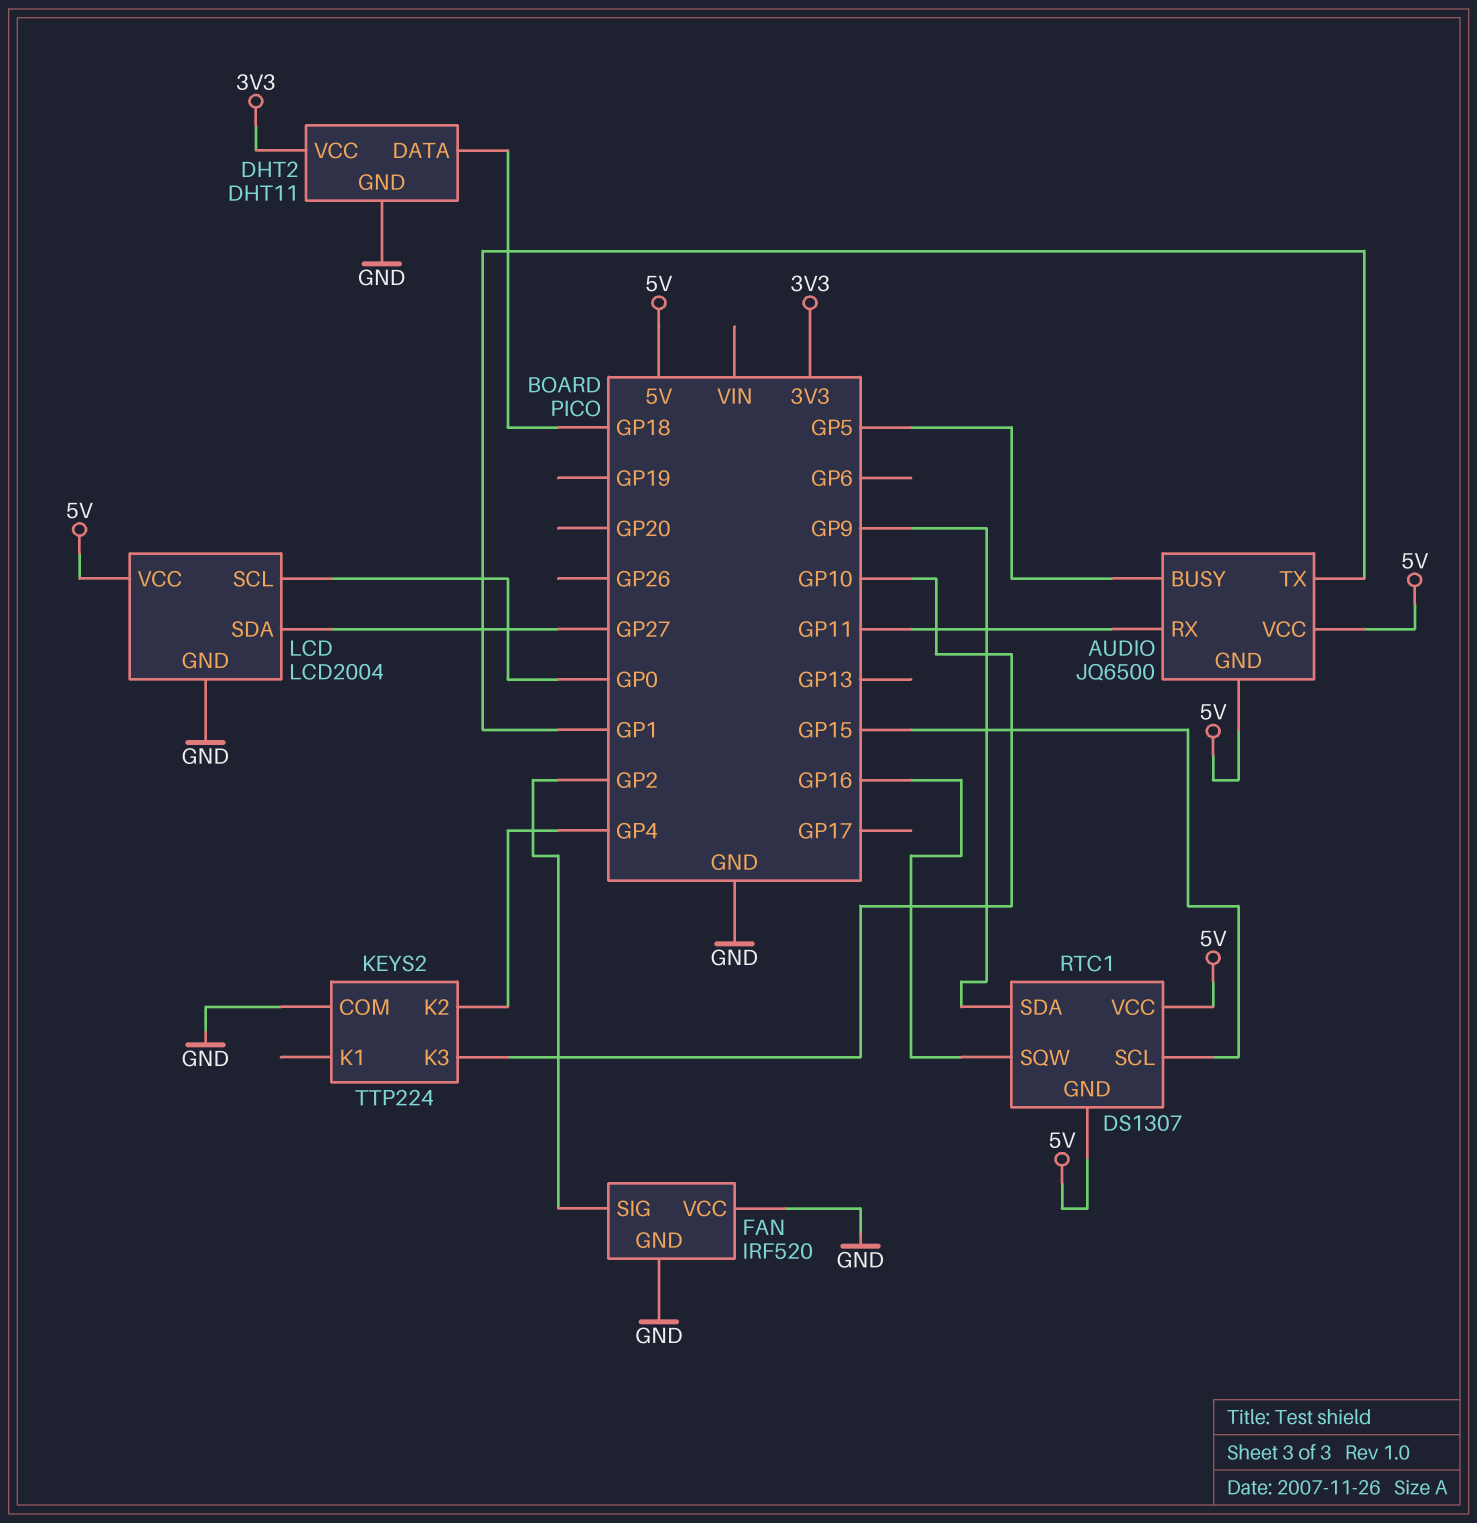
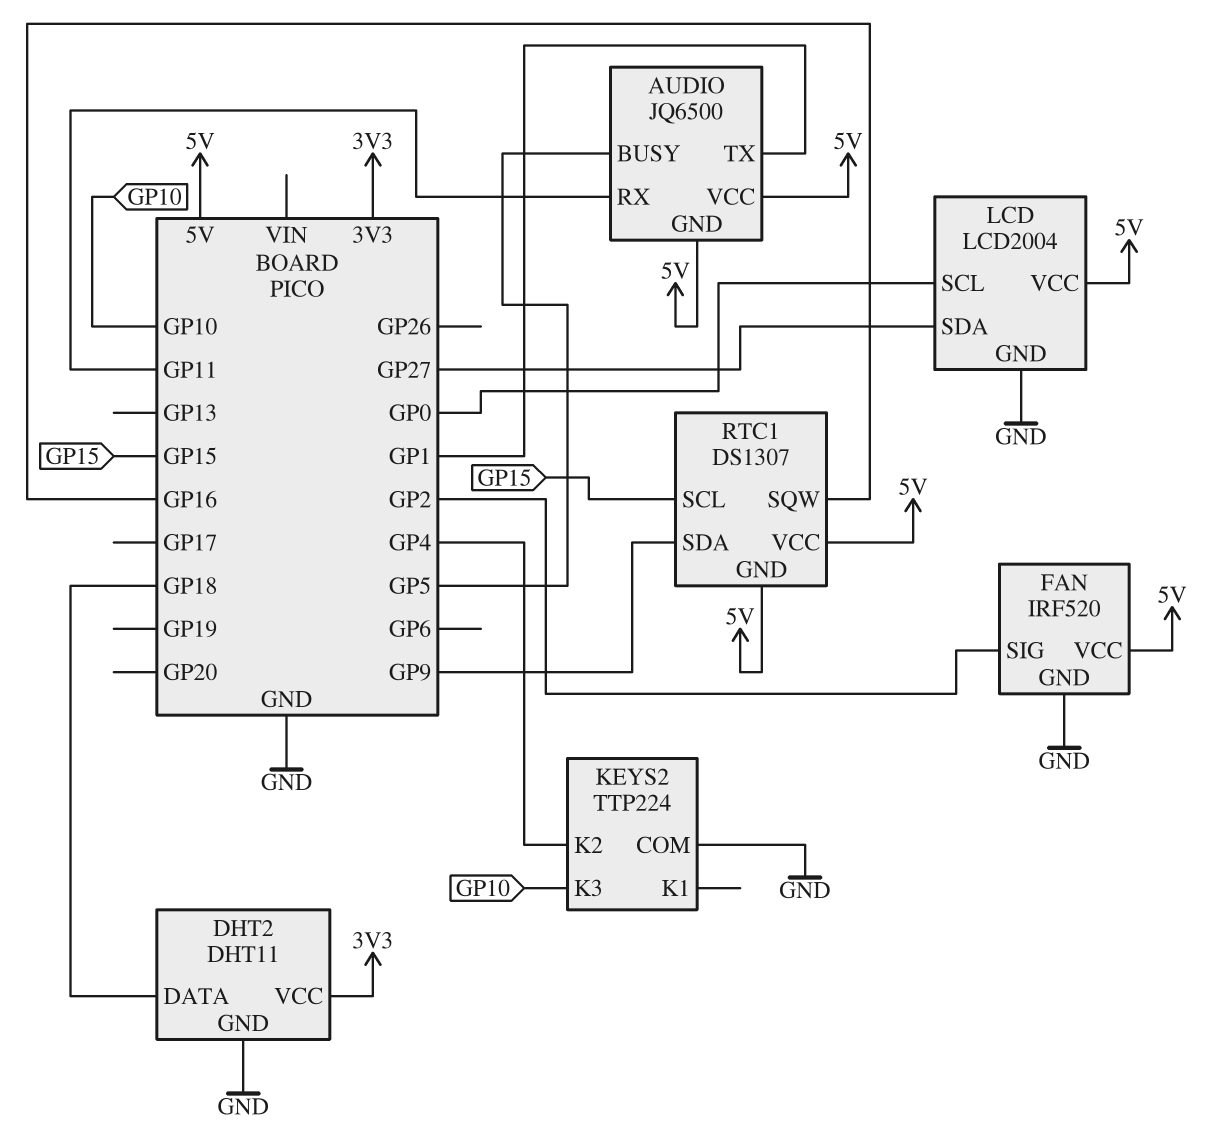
FAN pin VCC: GND -> 5V

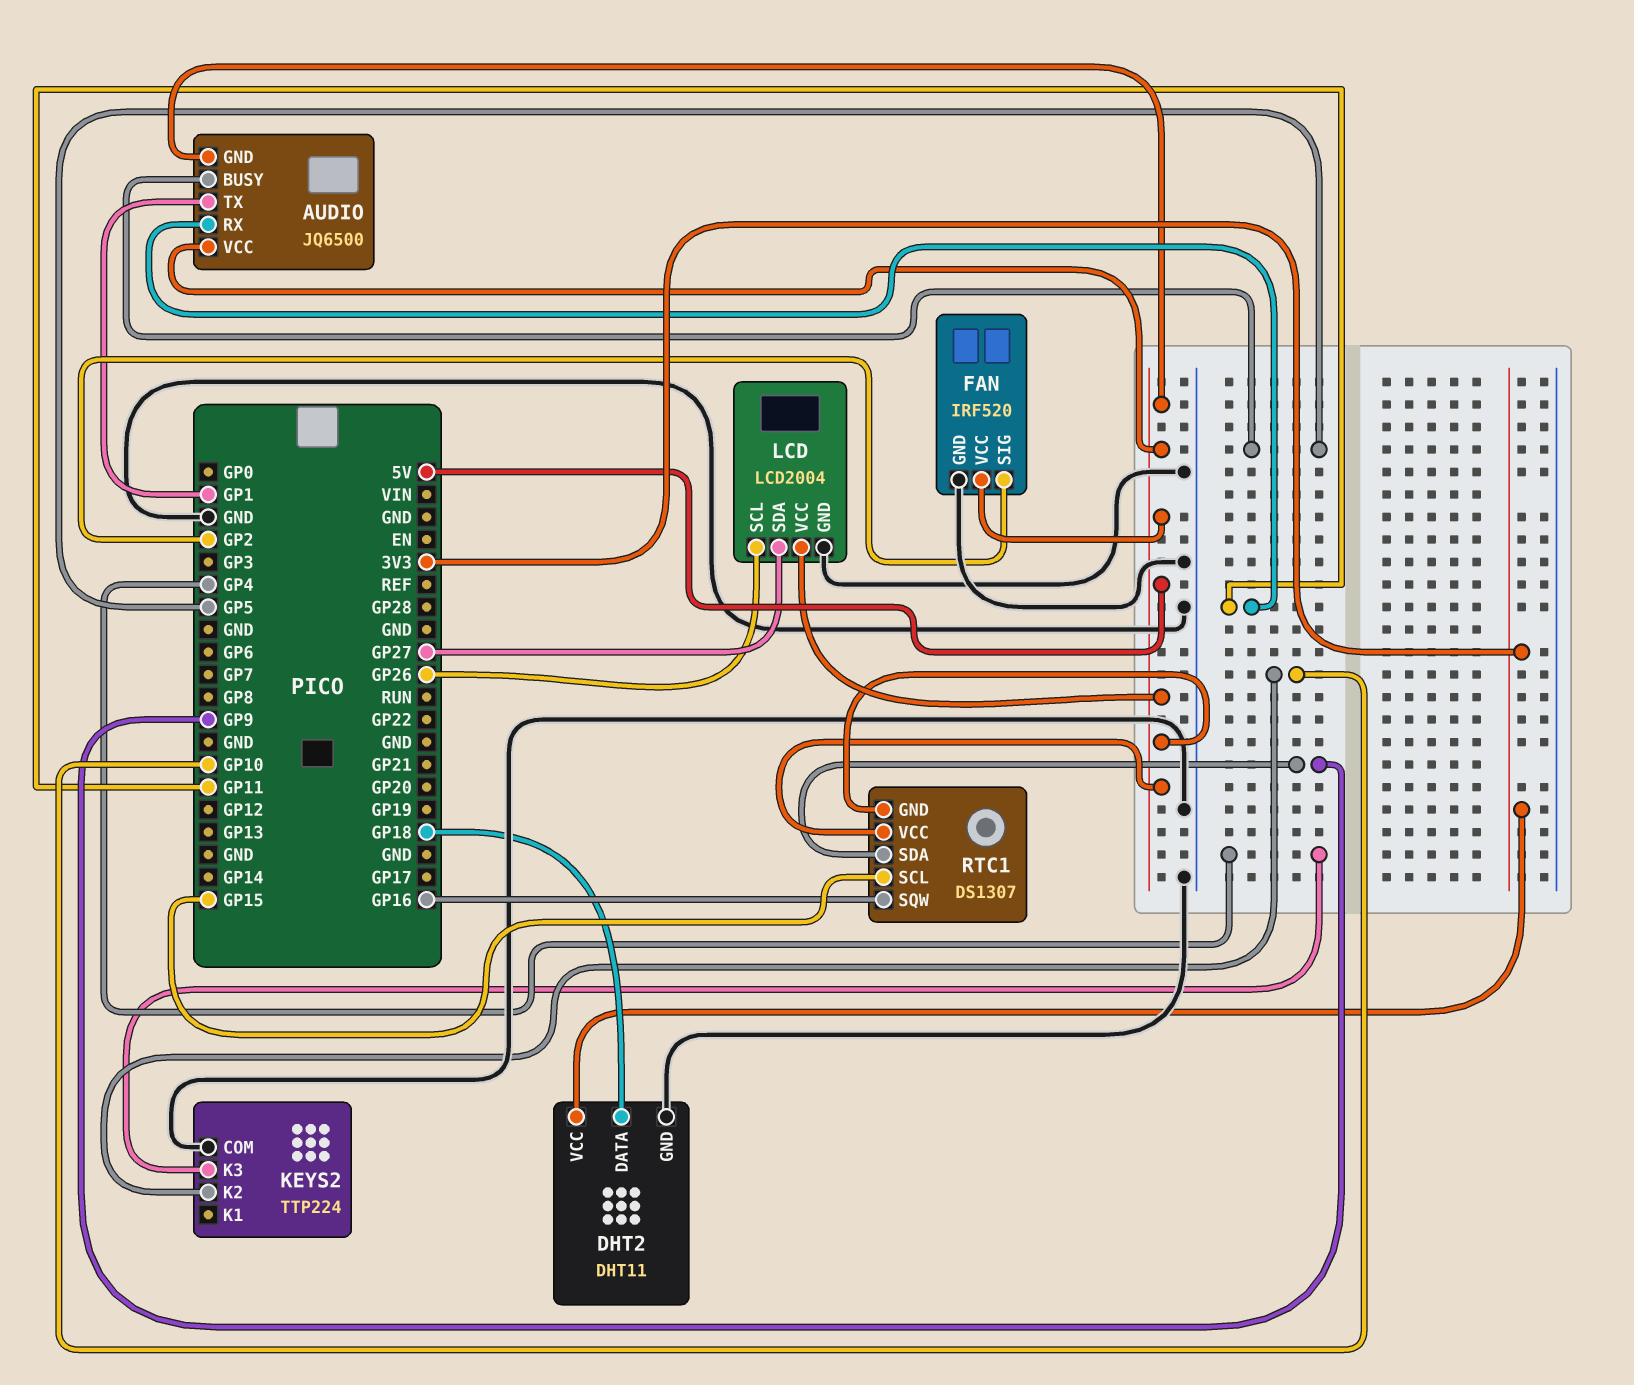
KEYS2 pin K2: GP4 -> GP10
KEYS2 pin K3: GP10 -> GP4
LCD pin SCL: GP0 -> GP26

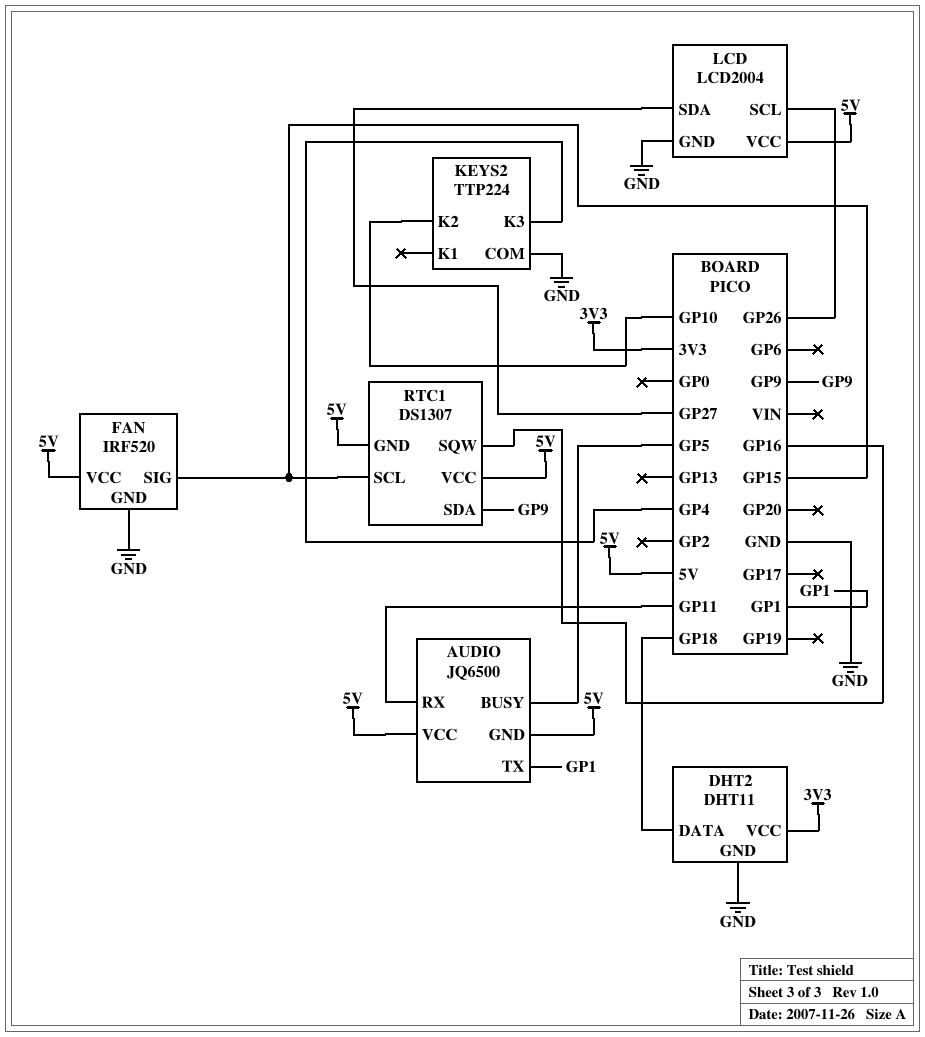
FAN pin SIG: GP2 -> GP15

